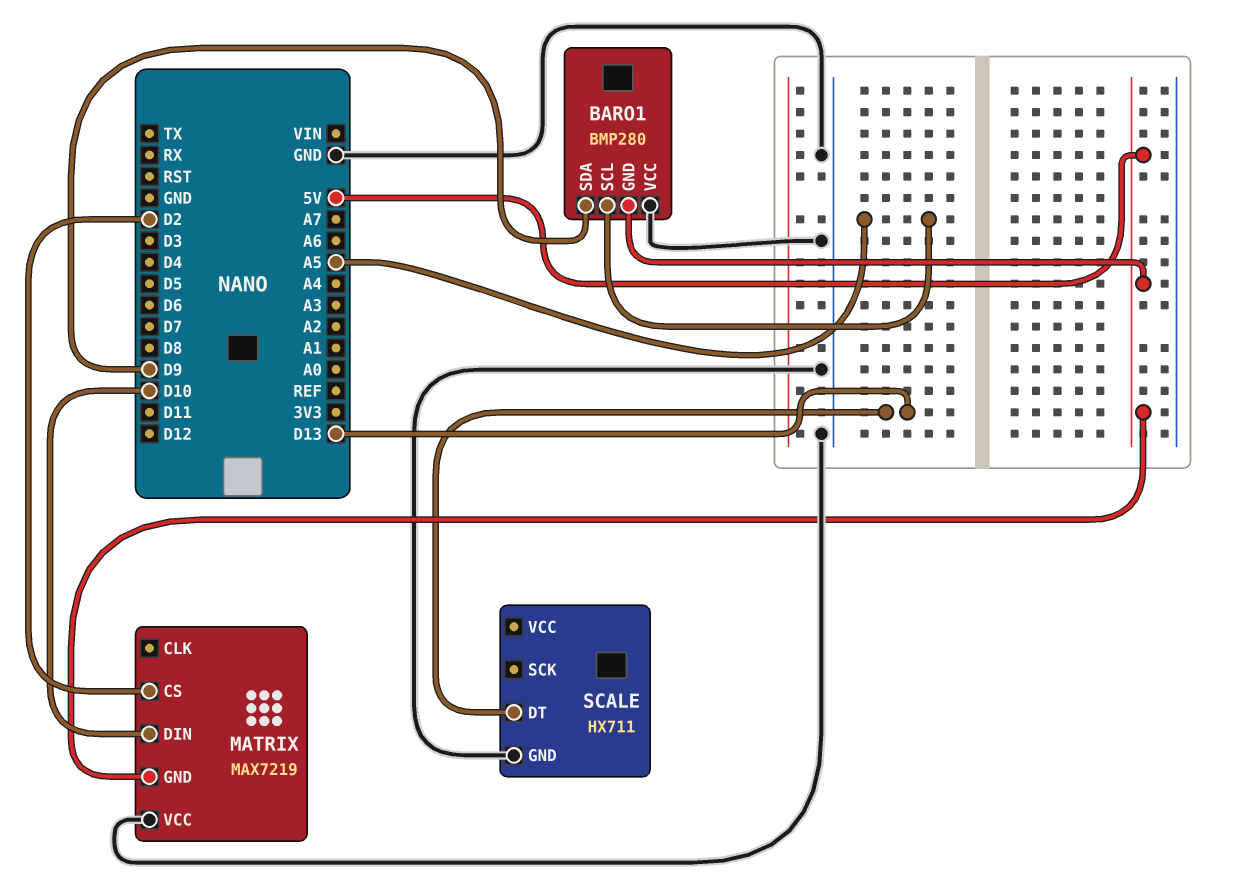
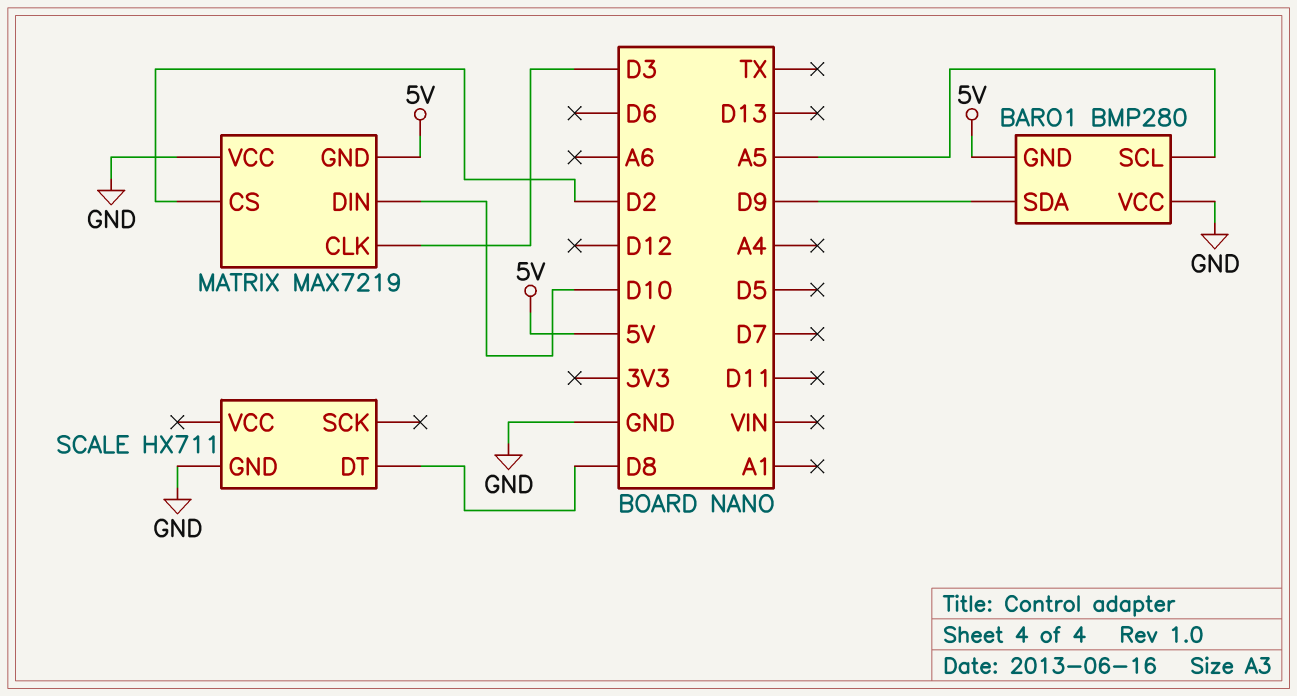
MATRIX pin CLK: none -> D3
SCALE pin DT: D13 -> D8

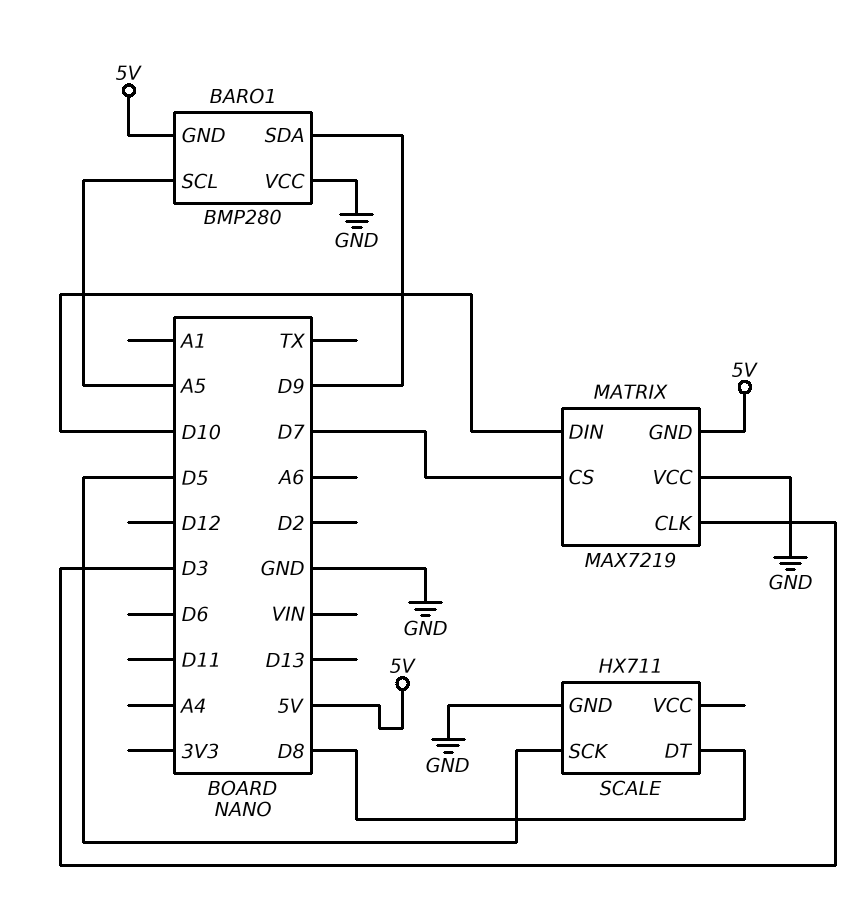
MATRIX pin CS: D2 -> D7
SCALE pin SCK: none -> D5

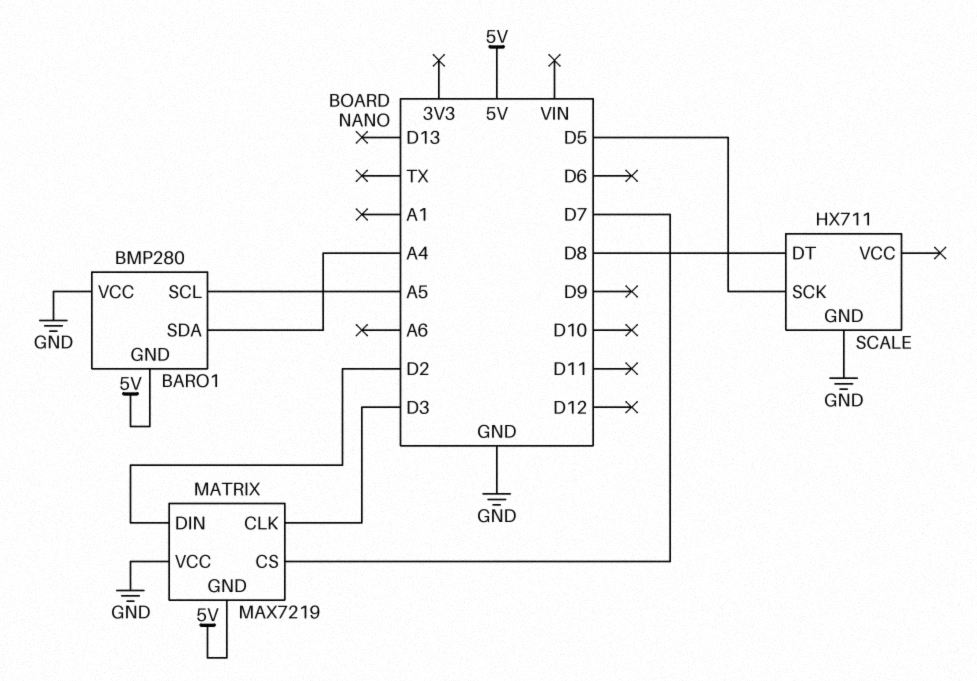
BARO1 pin SDA: D9 -> A4
MATRIX pin DIN: D10 -> D2

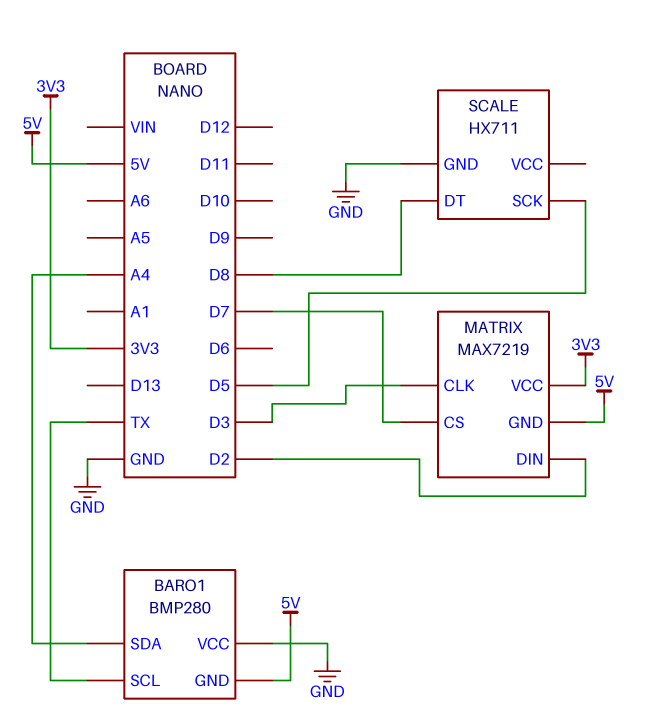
BARO1 pin SCL: A5 -> TX
MATRIX pin VCC: GND -> 3V3

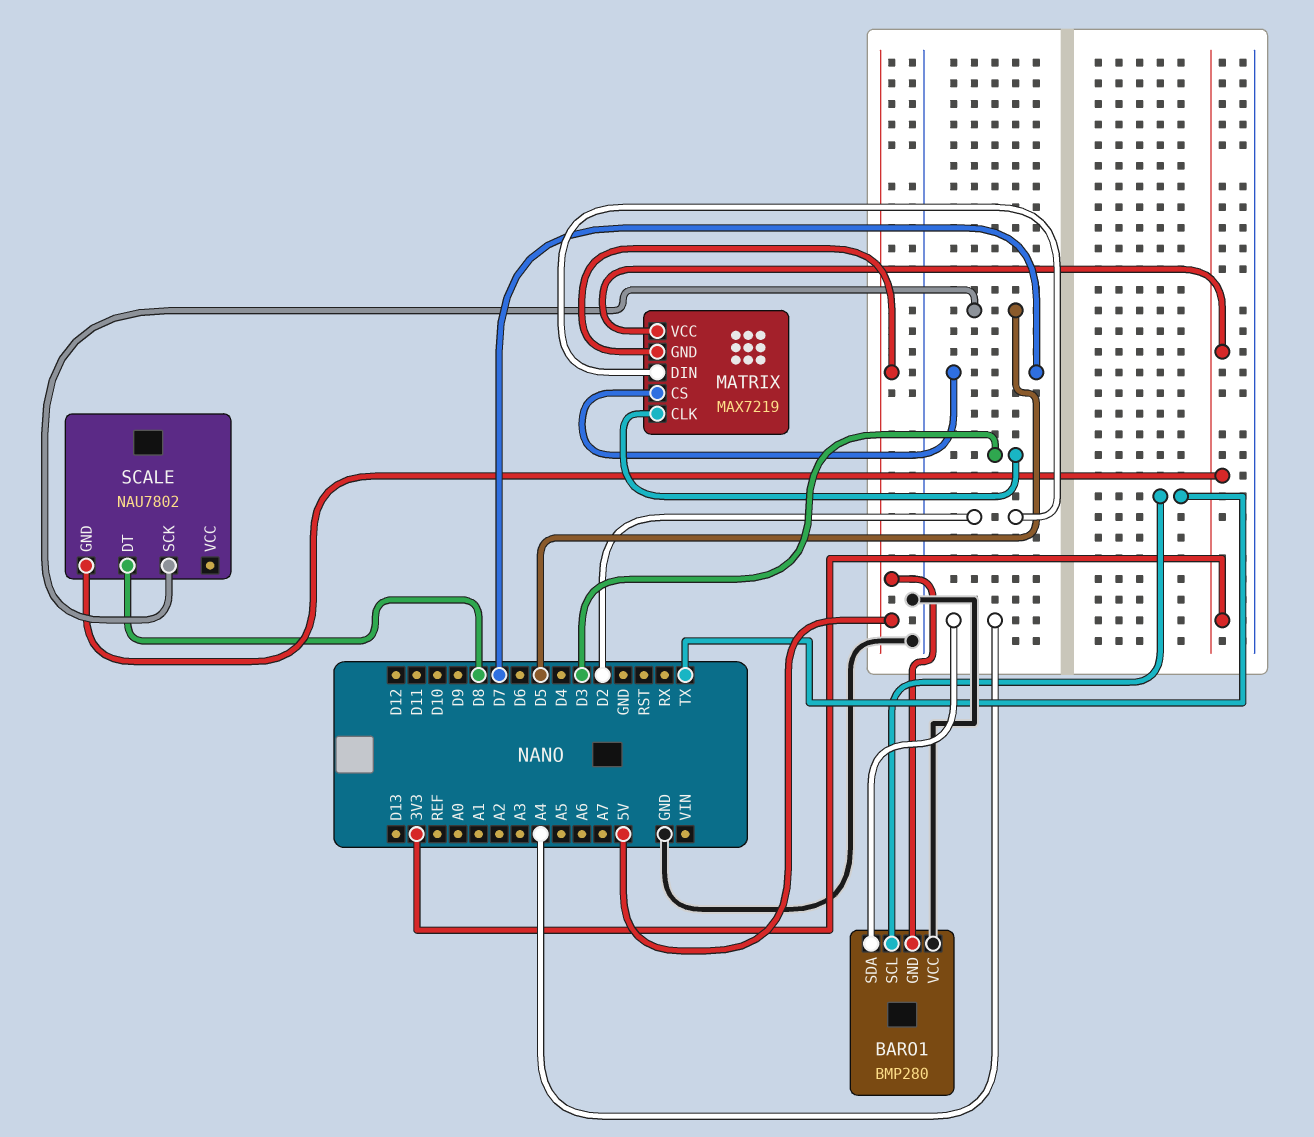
SCALE: HX711 -> NAU7802
SCALE pin GND: GND -> 3V3

